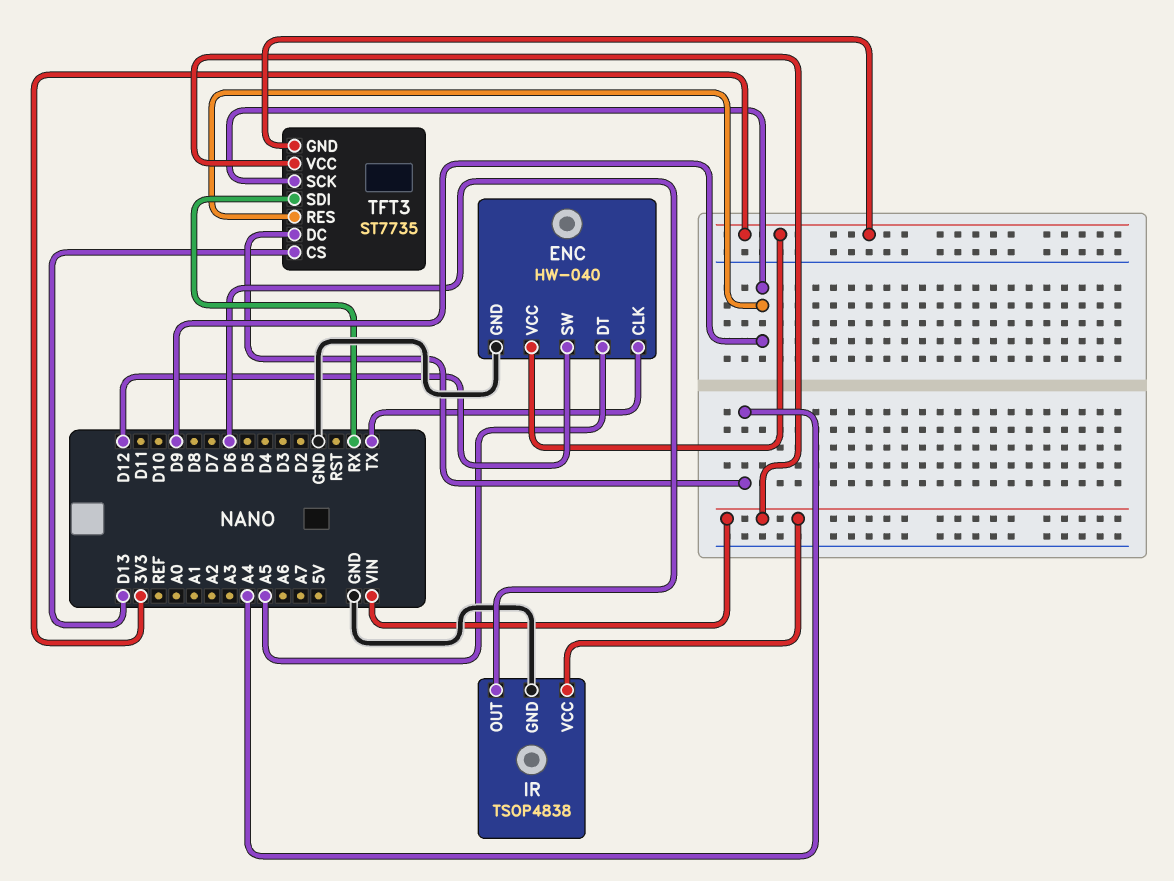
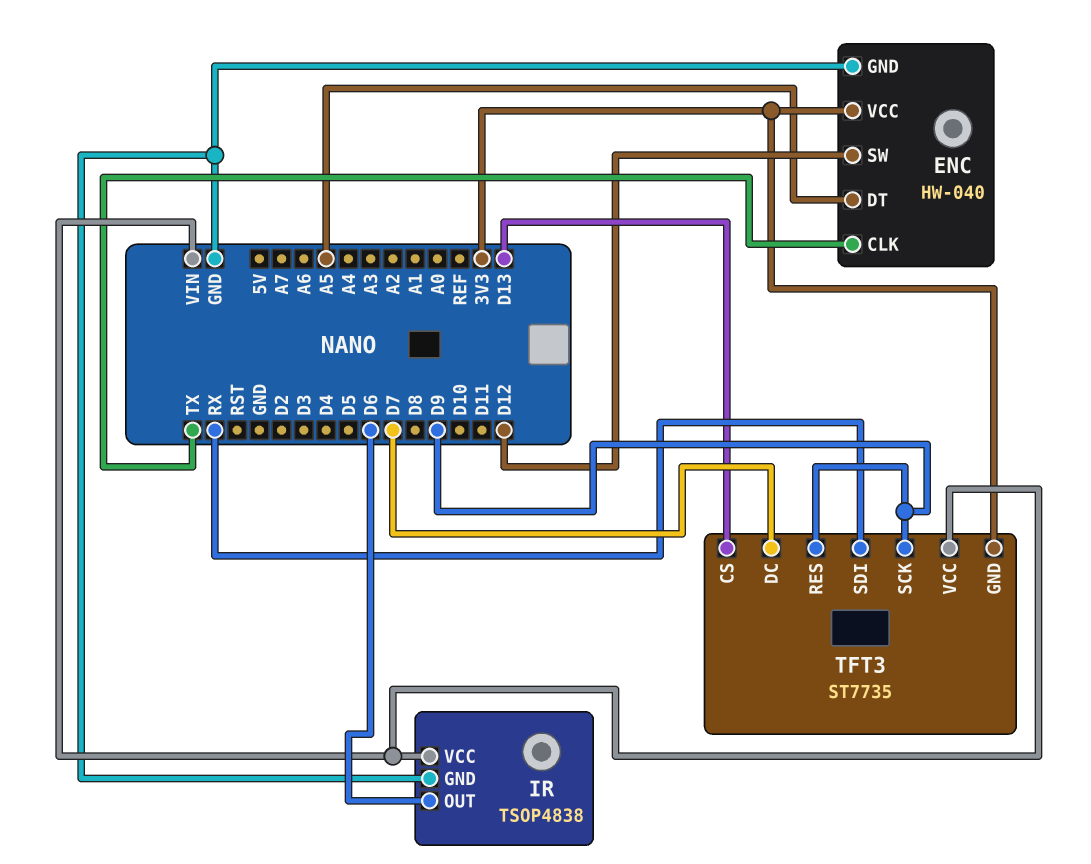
TFT3 pin DC: A4 -> D7

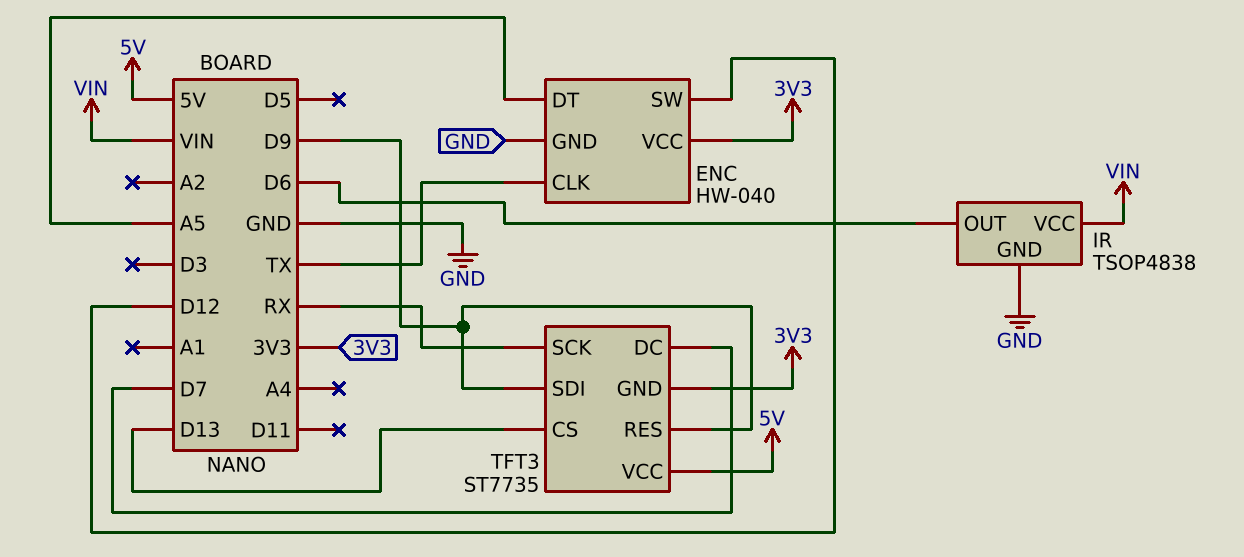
TFT3 pin SCK: D9 -> RX
TFT3 pin SDI: RX -> D9
TFT3 pin VCC: VIN -> 5V

